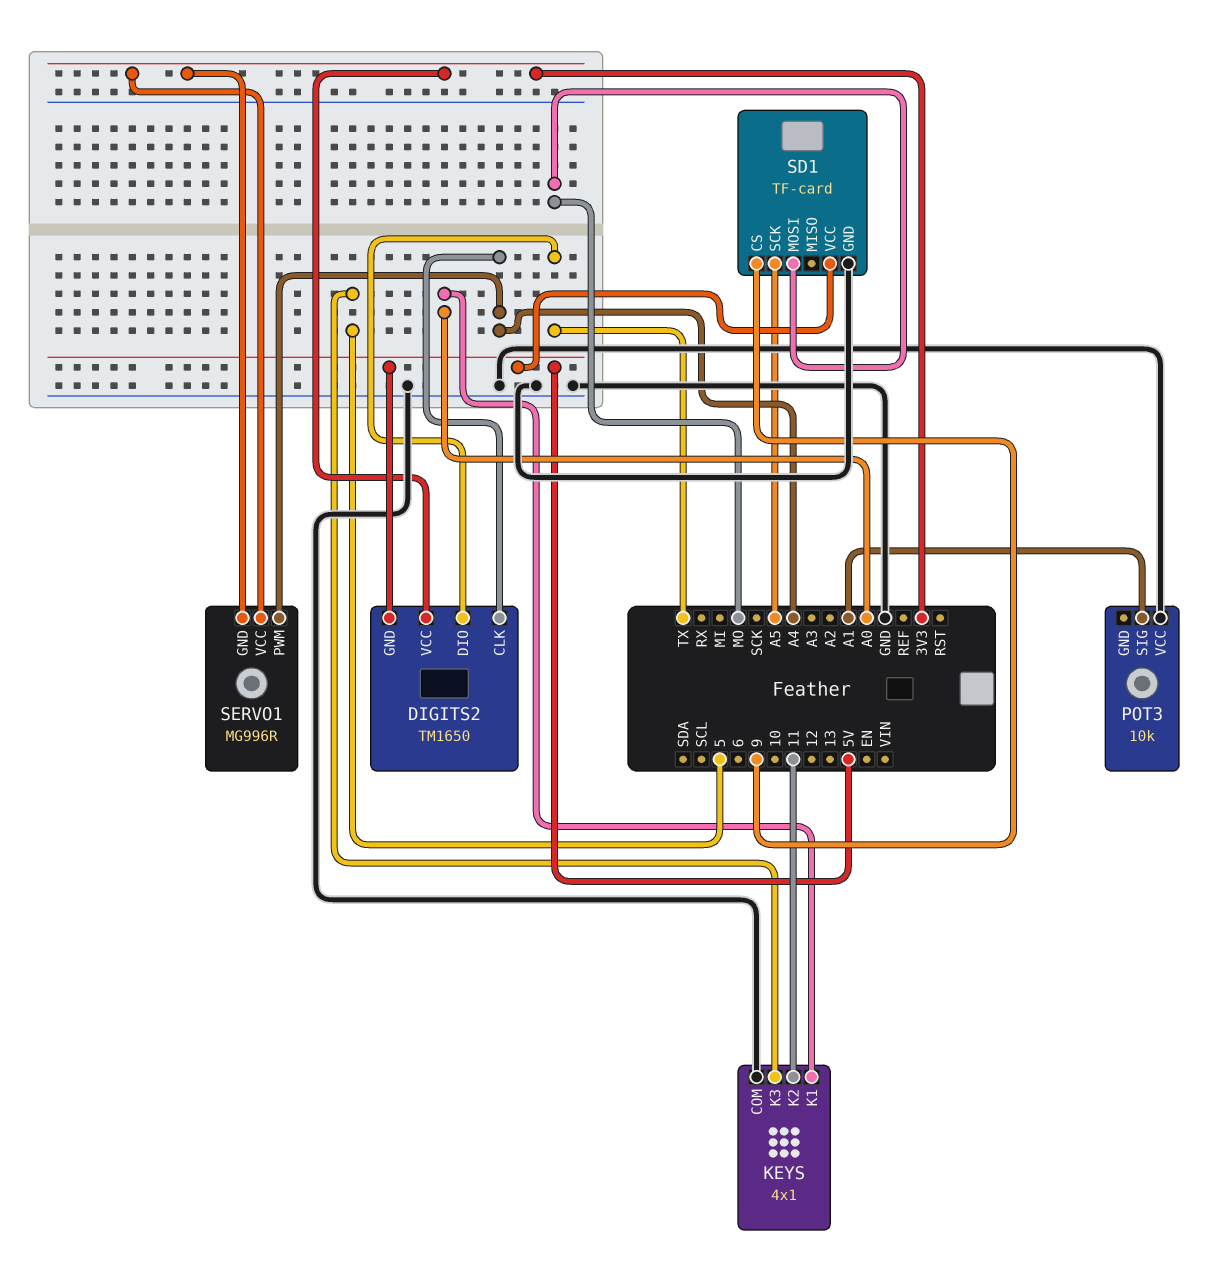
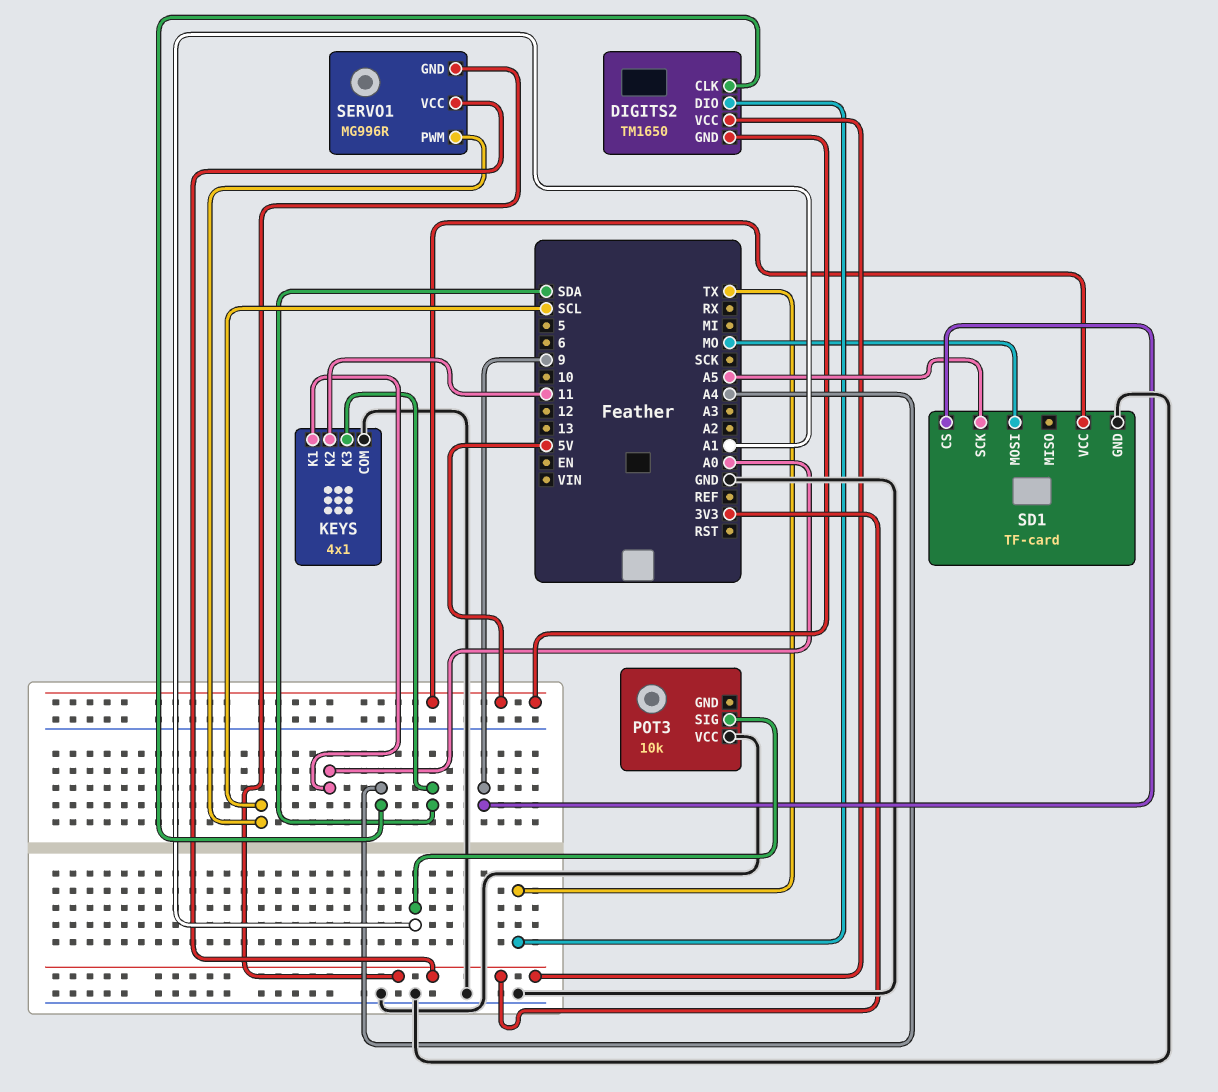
KEYS pin K3: 5 -> SDA
SERVO1 pin PWM: A4 -> SCL

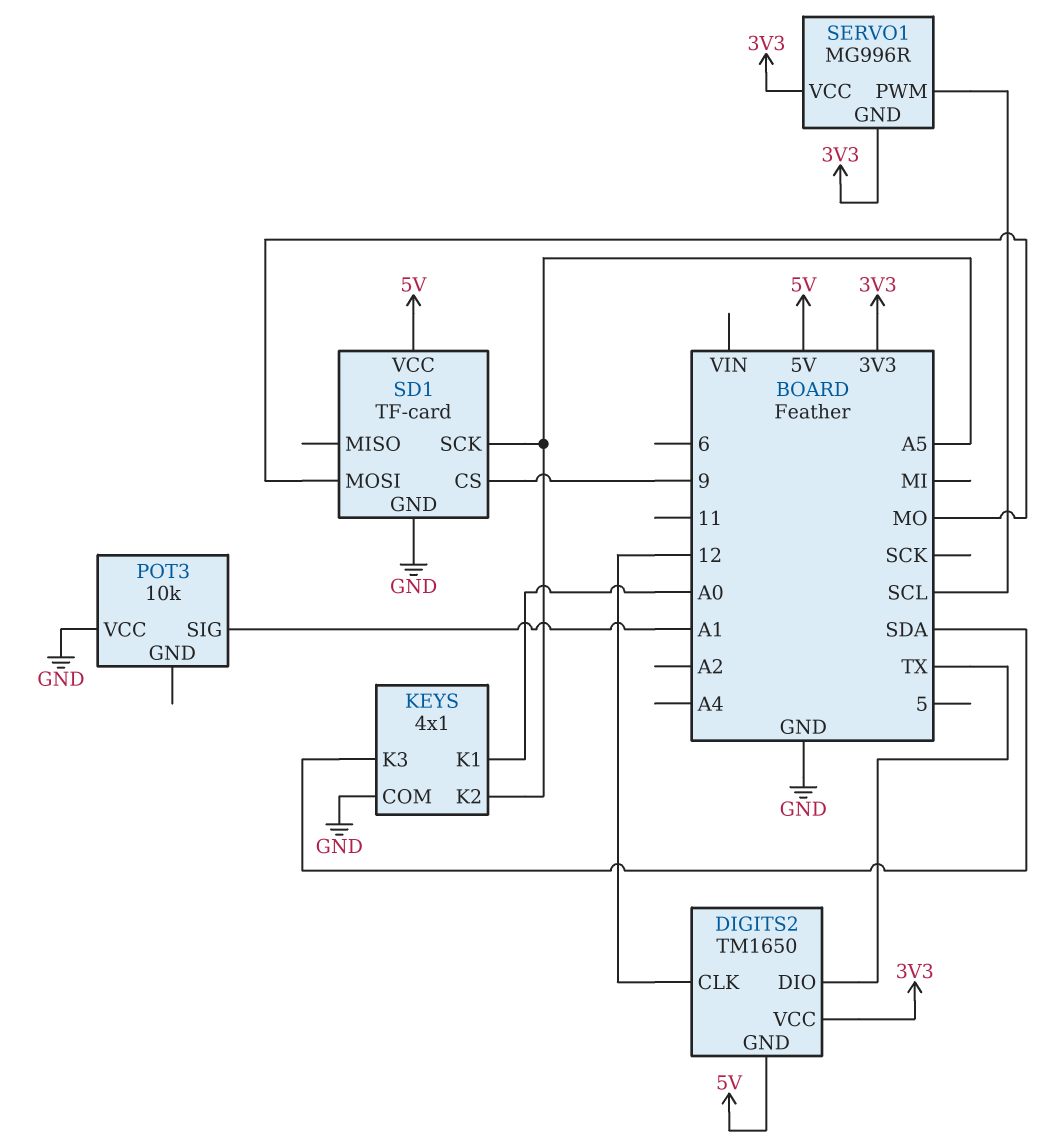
DIGITS2 pin CLK: A4 -> 12
KEYS pin K2: 11 -> A5

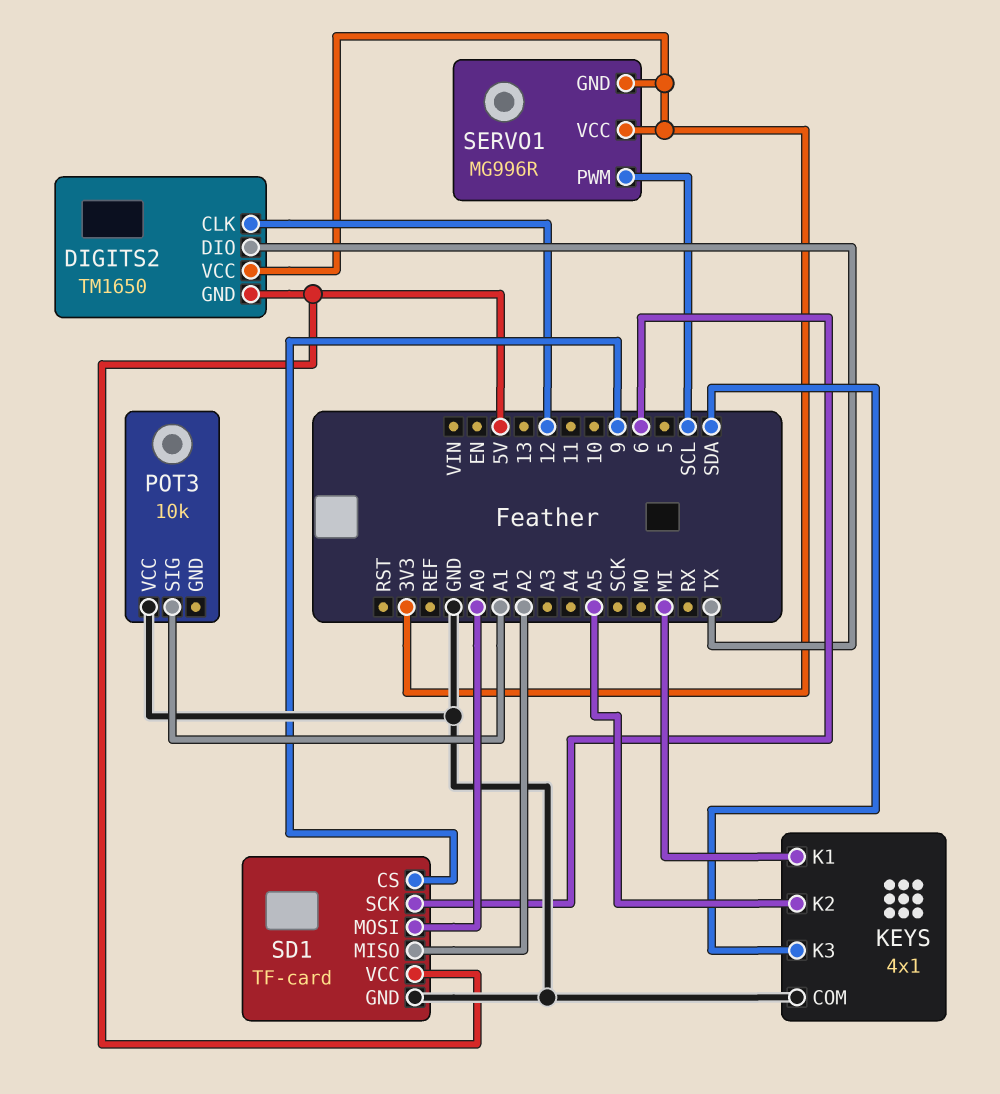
KEYS pin K1: A0 -> MI
SD1 pin MISO: none -> A2
SD1 pin MOSI: MO -> A0
SD1 pin SCK: A5 -> 6

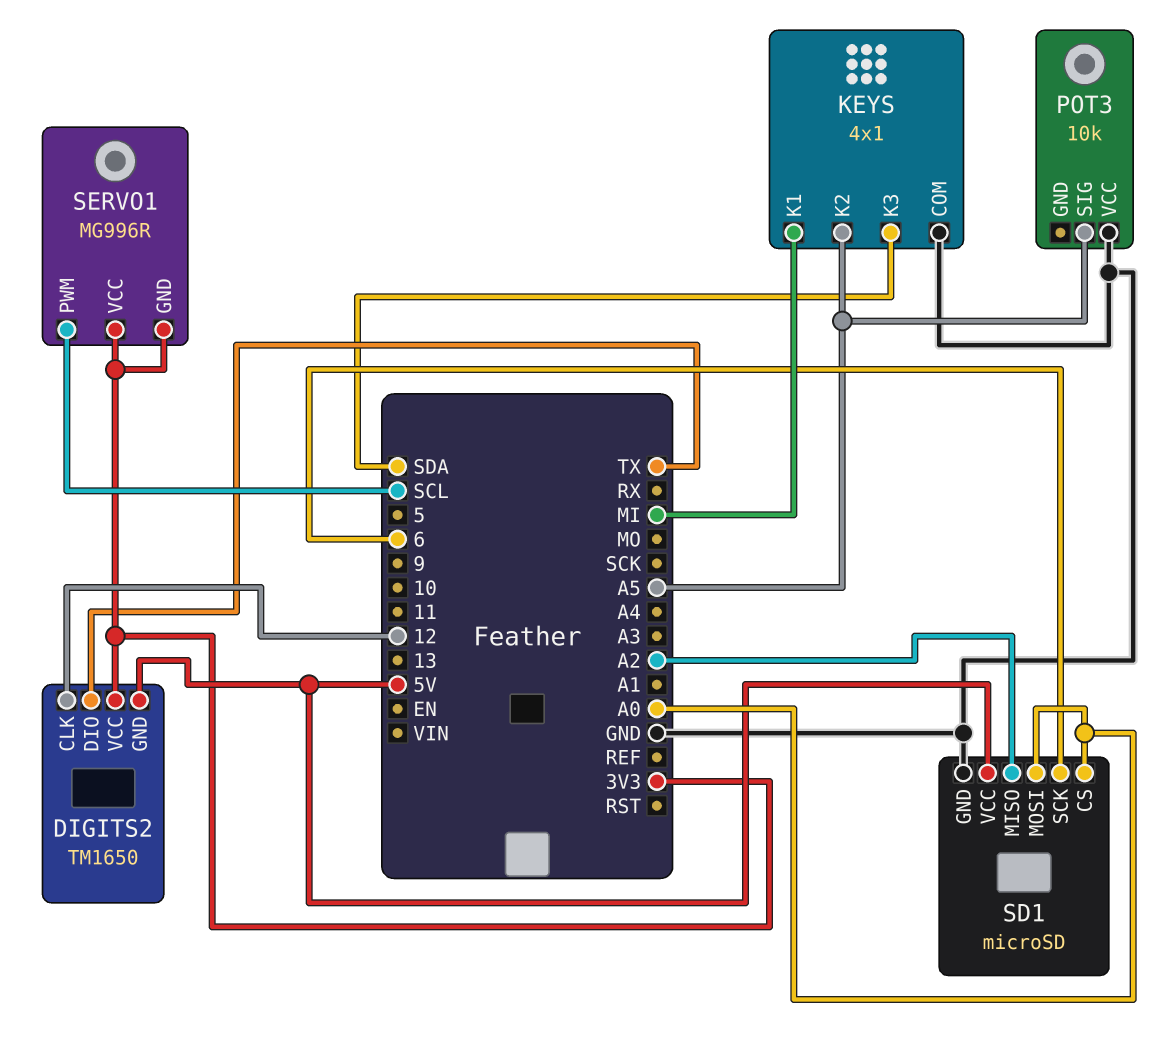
POT3 pin SIG: A1 -> A5
SD1: TF-card -> microSD
SD1 pin CS: 9 -> A0

